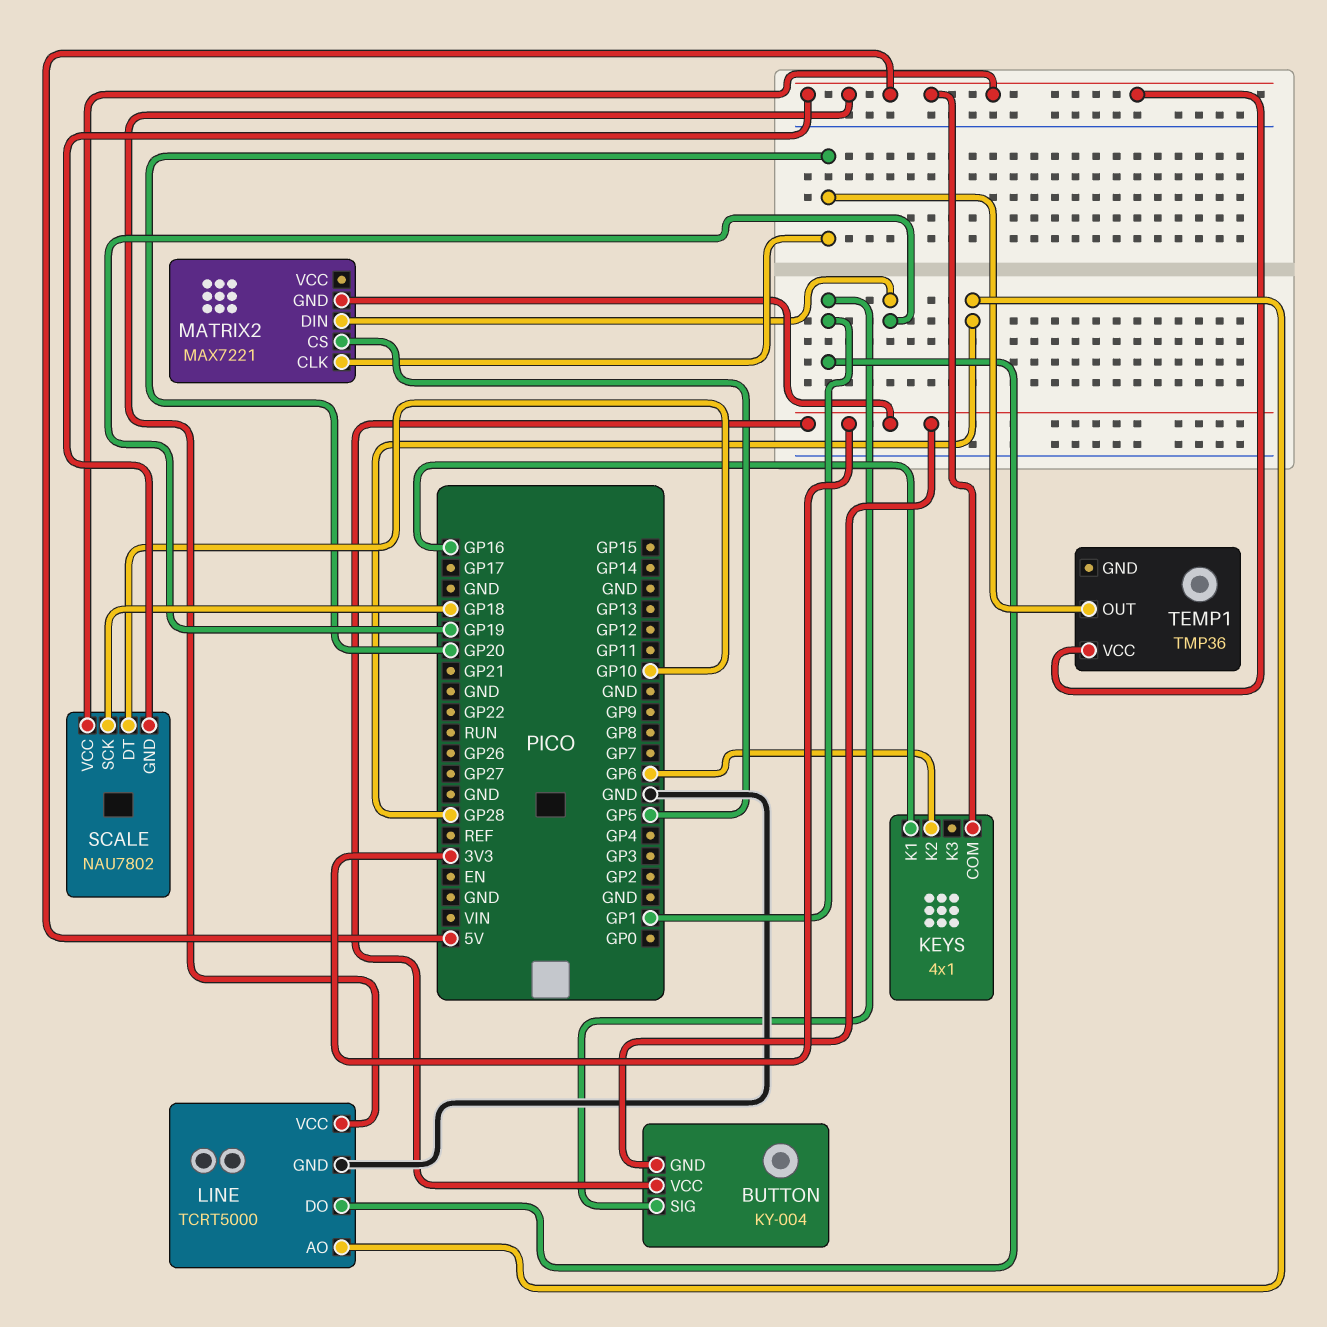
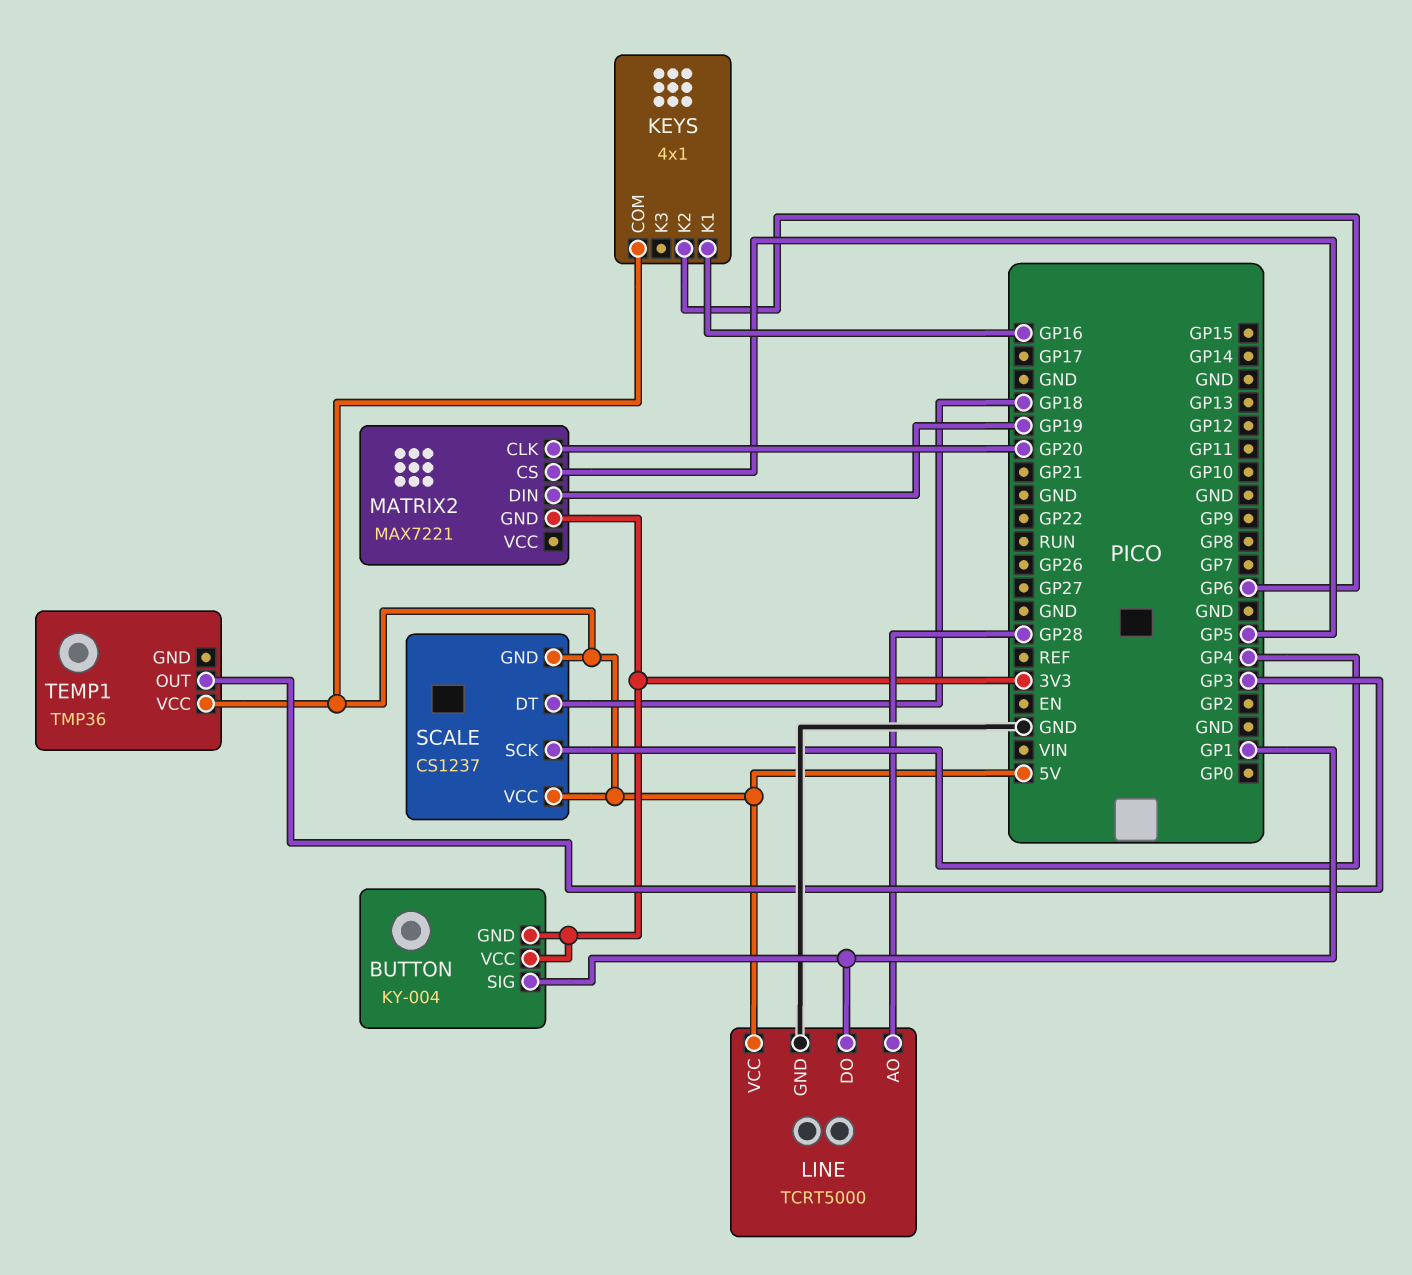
SCALE: NAU7802 -> CS1237
SCALE pin DT: GP10 -> GP18
SCALE pin SCK: GP18 -> GP4
TEMP1 pin OUT: GP20 -> GP3

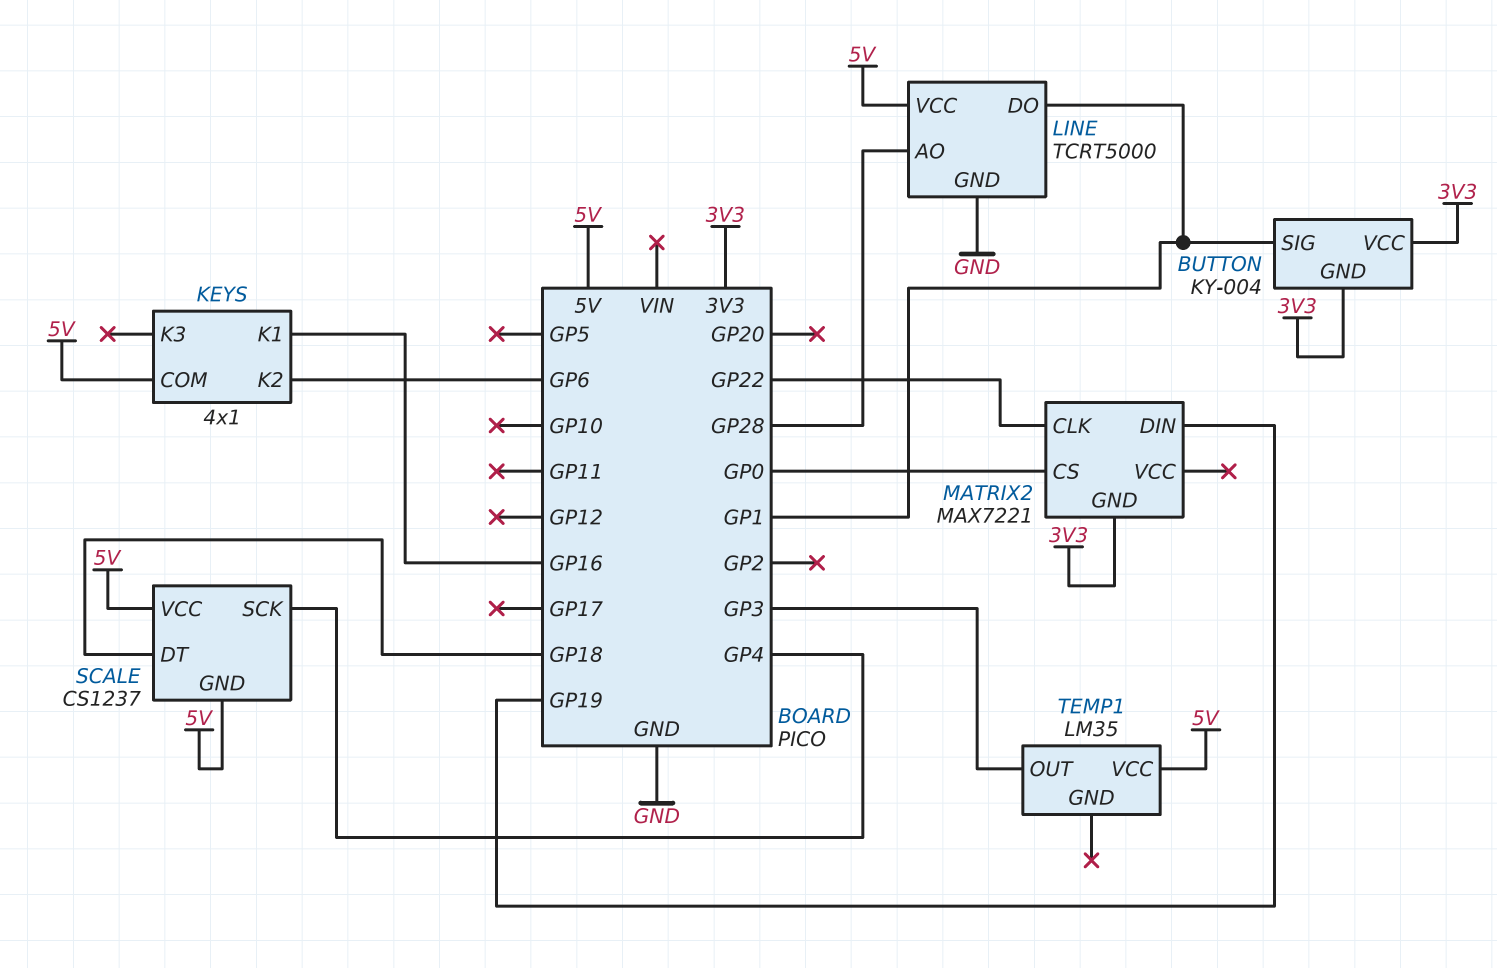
MATRIX2 pin CLK: GP20 -> GP22
MATRIX2 pin CS: GP5 -> GP0
TEMP1: TMP36 -> LM35

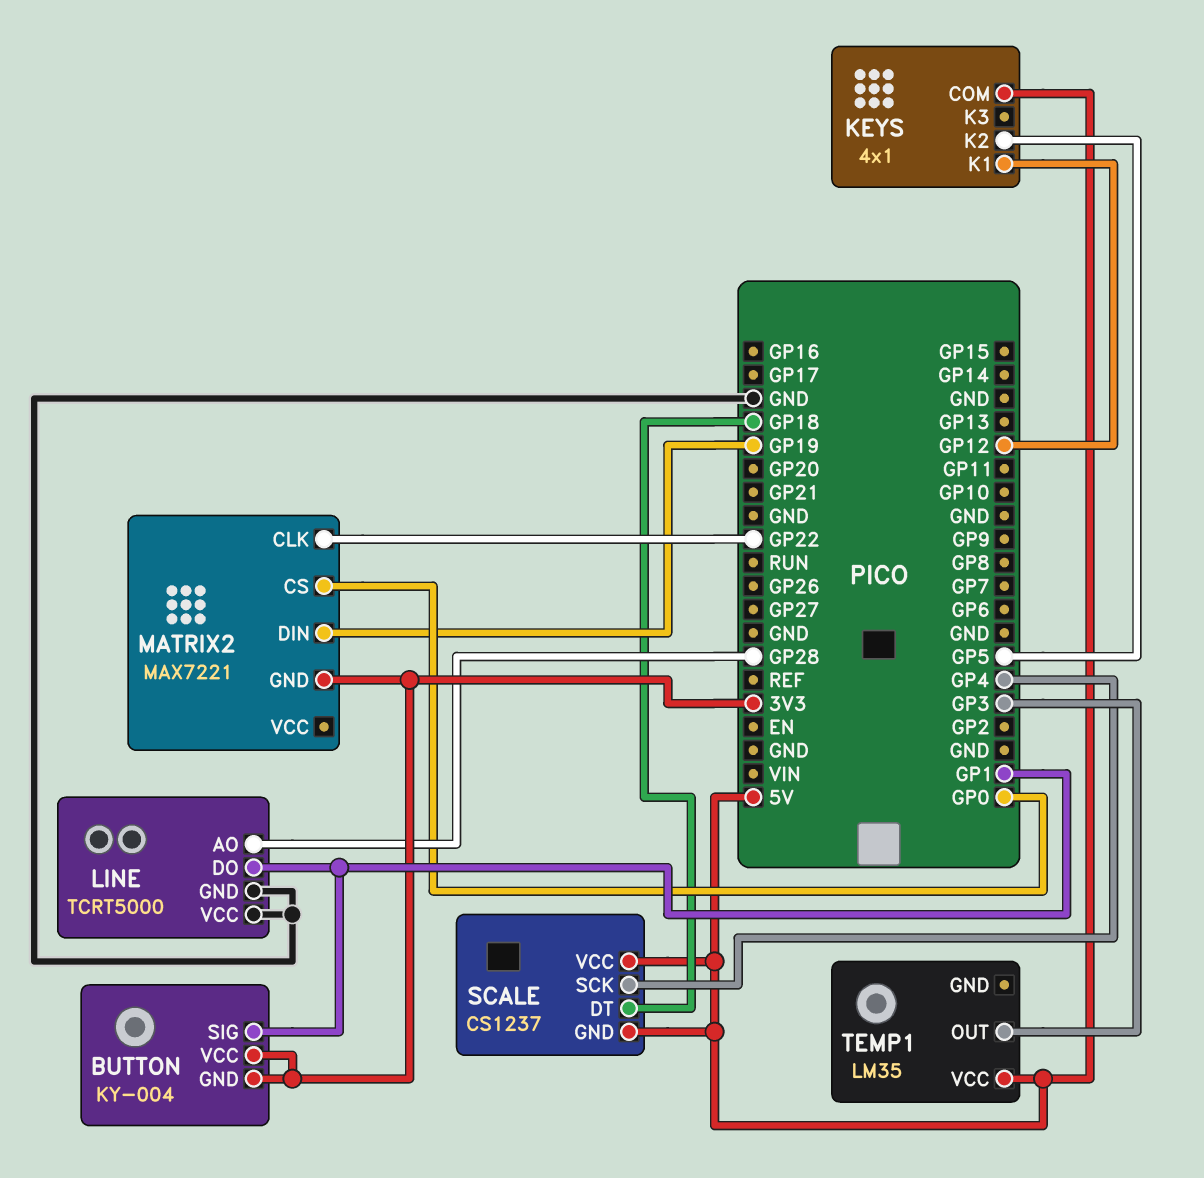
KEYS pin K1: GP16 -> GP12
KEYS pin K2: GP6 -> GP5
LINE pin VCC: 5V -> GND

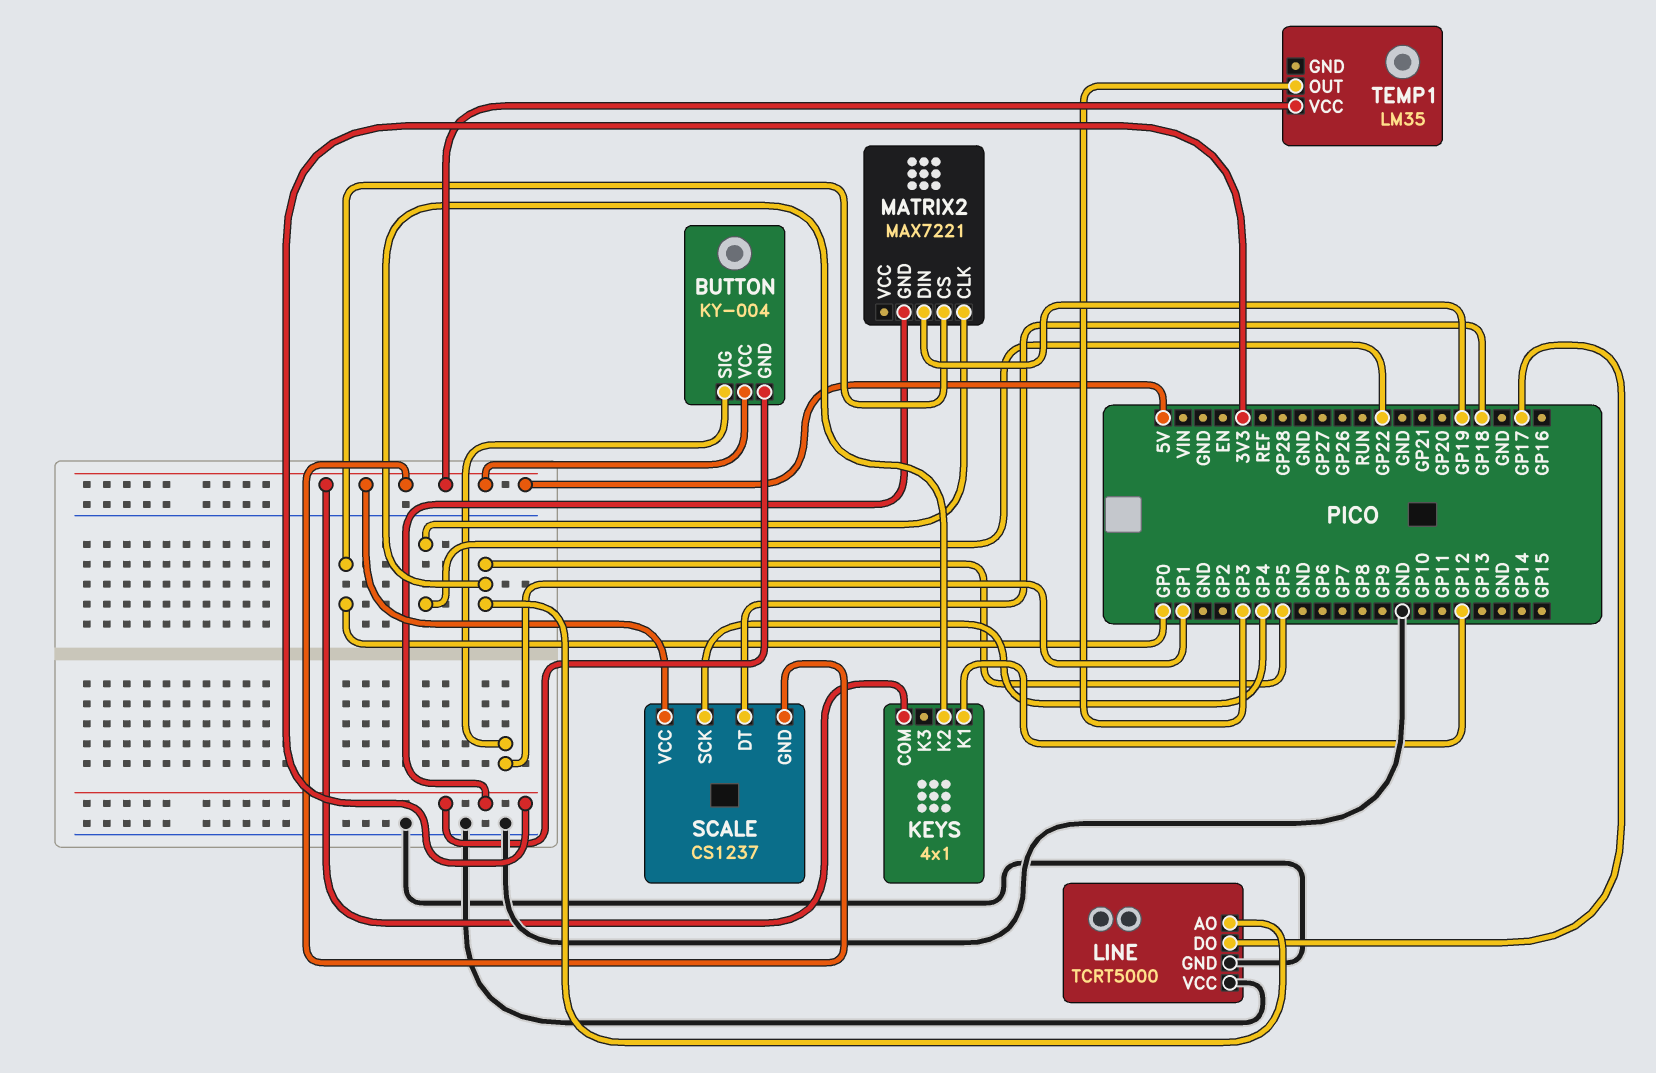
BUTTON pin VCC: 3V3 -> 5V
LINE pin AO: GP28 -> GP5
LINE pin DO: GP1 -> GP17

